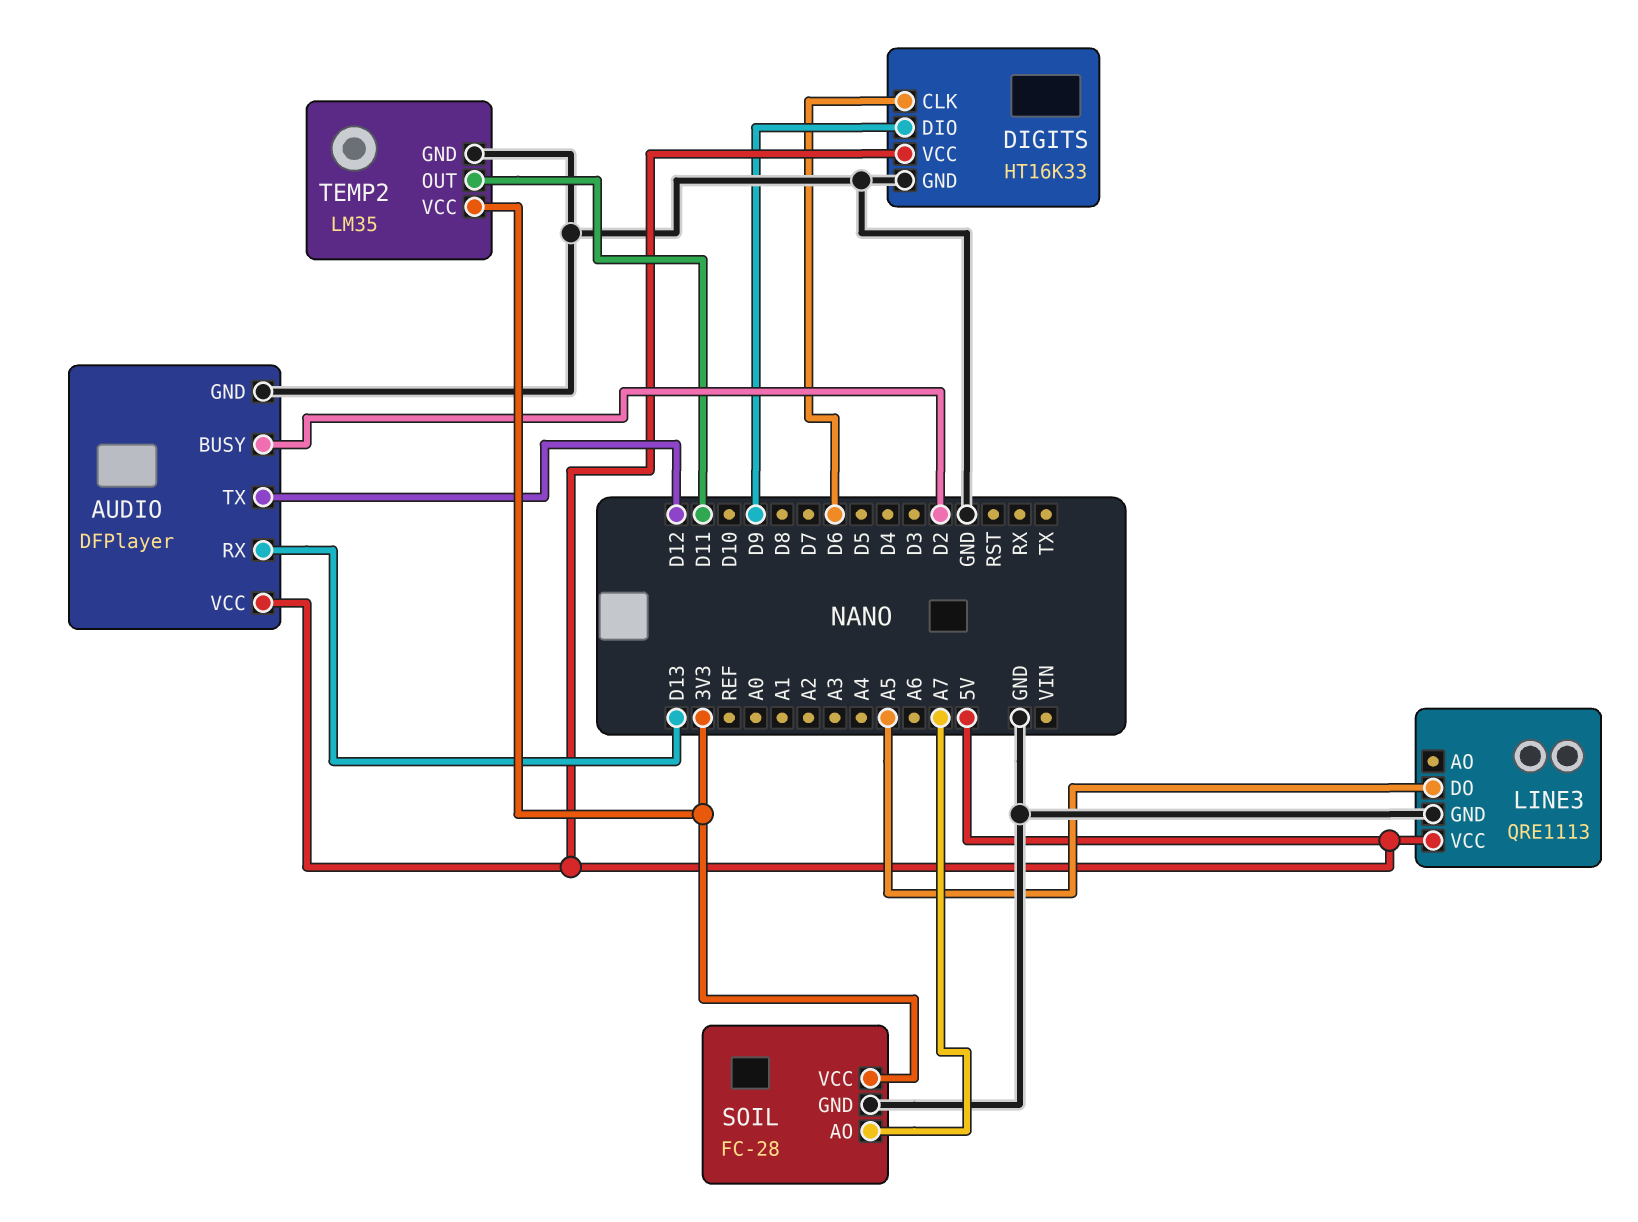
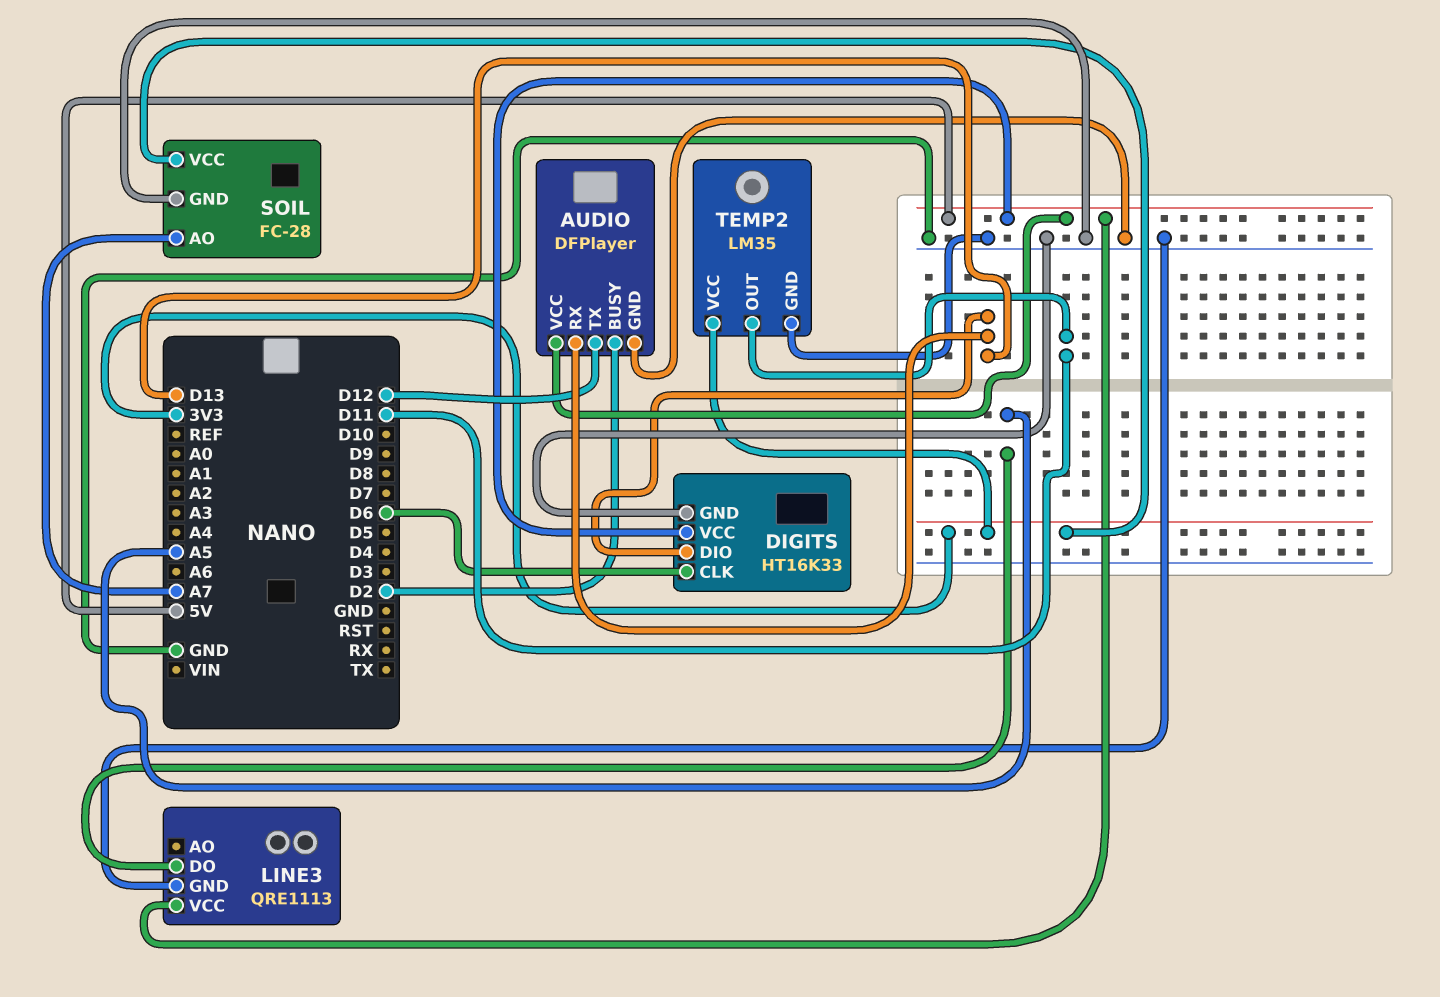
DIGITS pin DIO: D9 -> D13

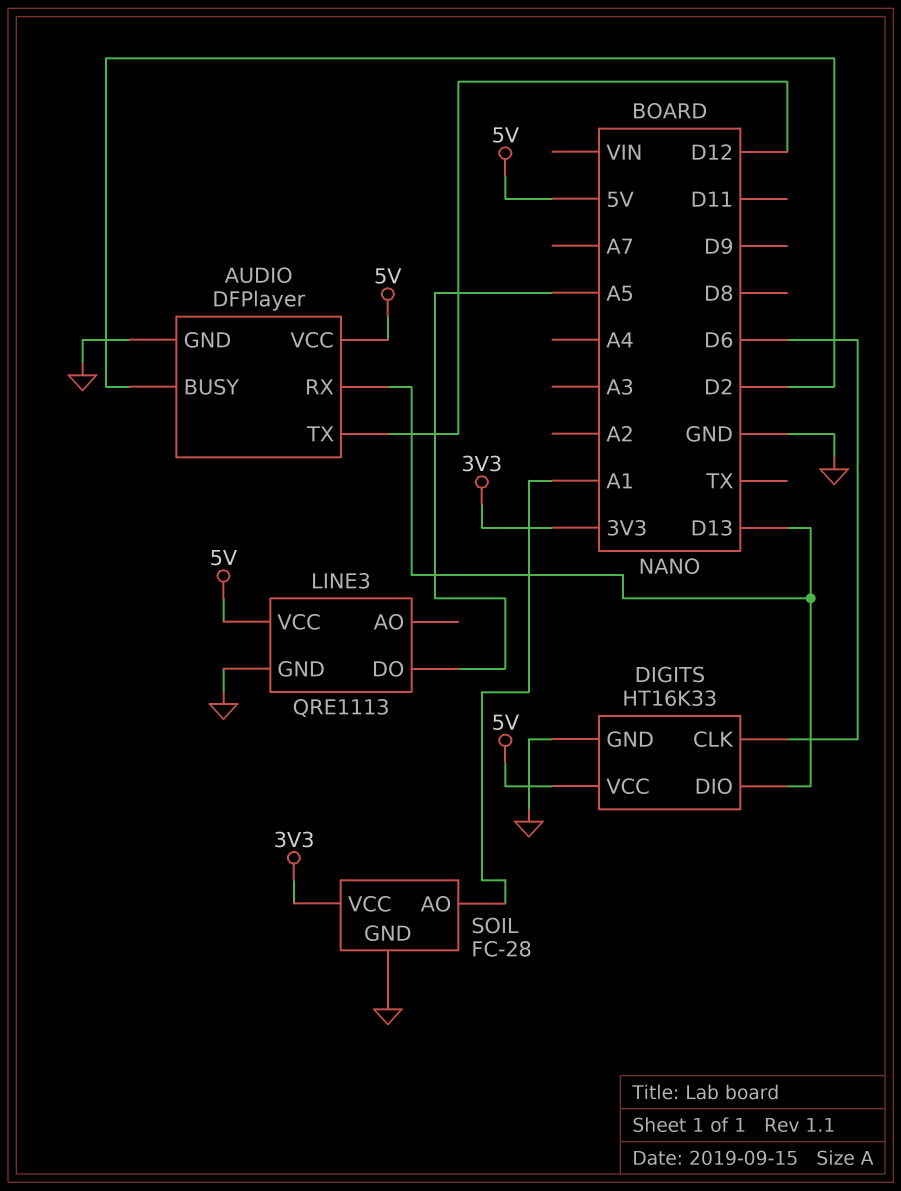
SOIL pin AO: A7 -> A1
TEMP2: LM35 -> none
TEMP2 pin GND: GND -> none
TEMP2 pin OUT: D11 -> none
TEMP2 pin VCC: 3V3 -> none

